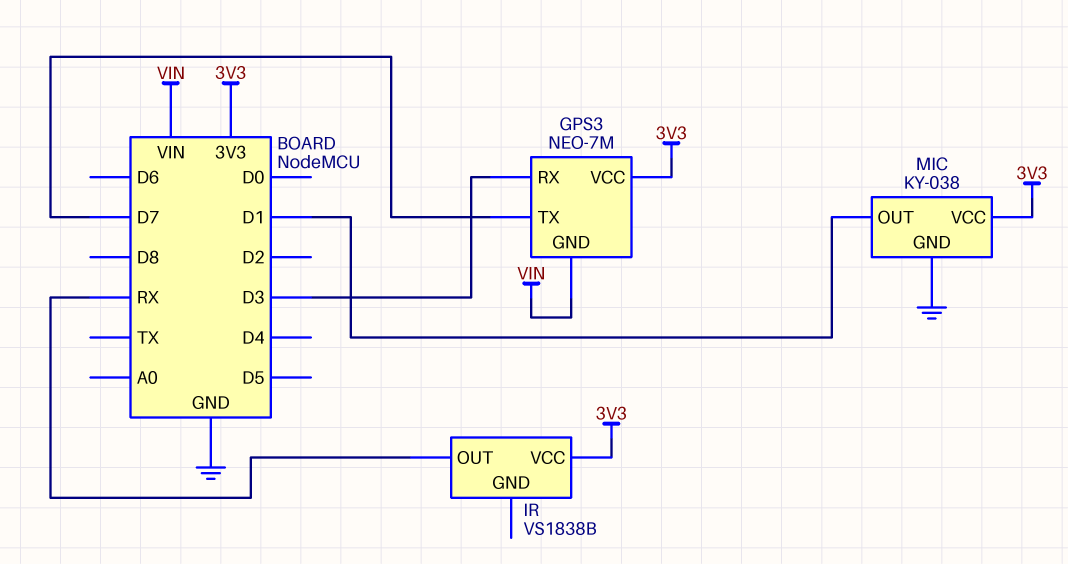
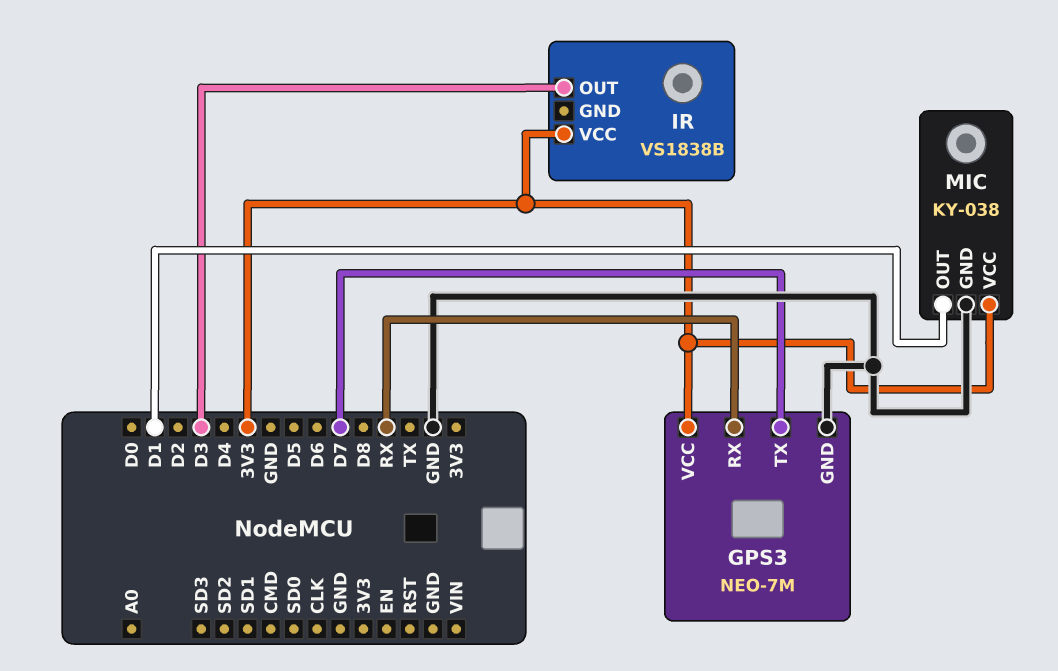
GPS3 pin GND: VIN -> GND
GPS3 pin RX: D3 -> RX
IR pin OUT: RX -> D3

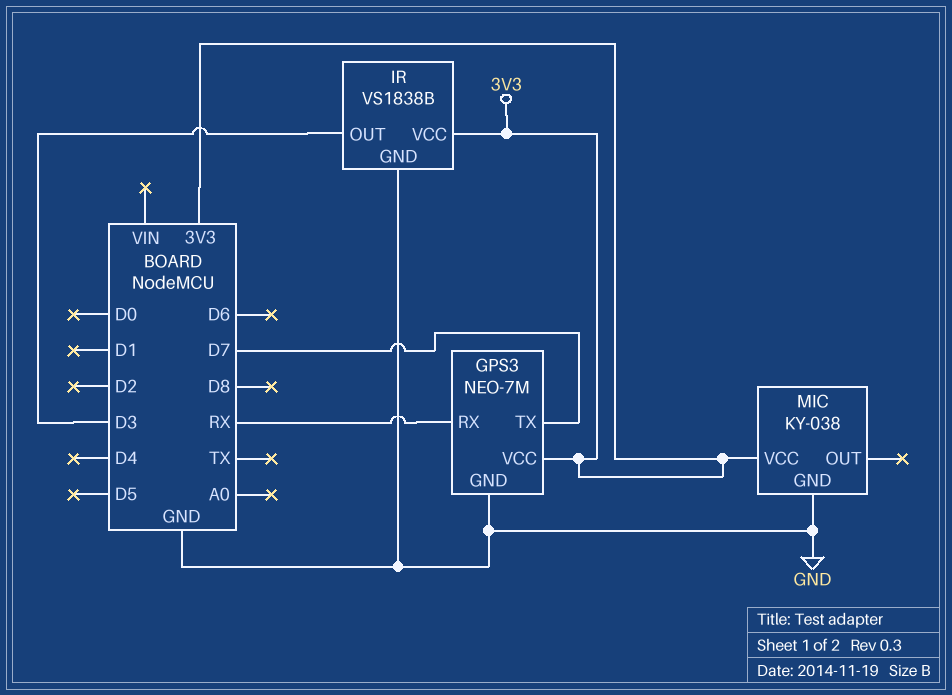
IR pin GND: none -> GND
MIC pin OUT: D1 -> none

